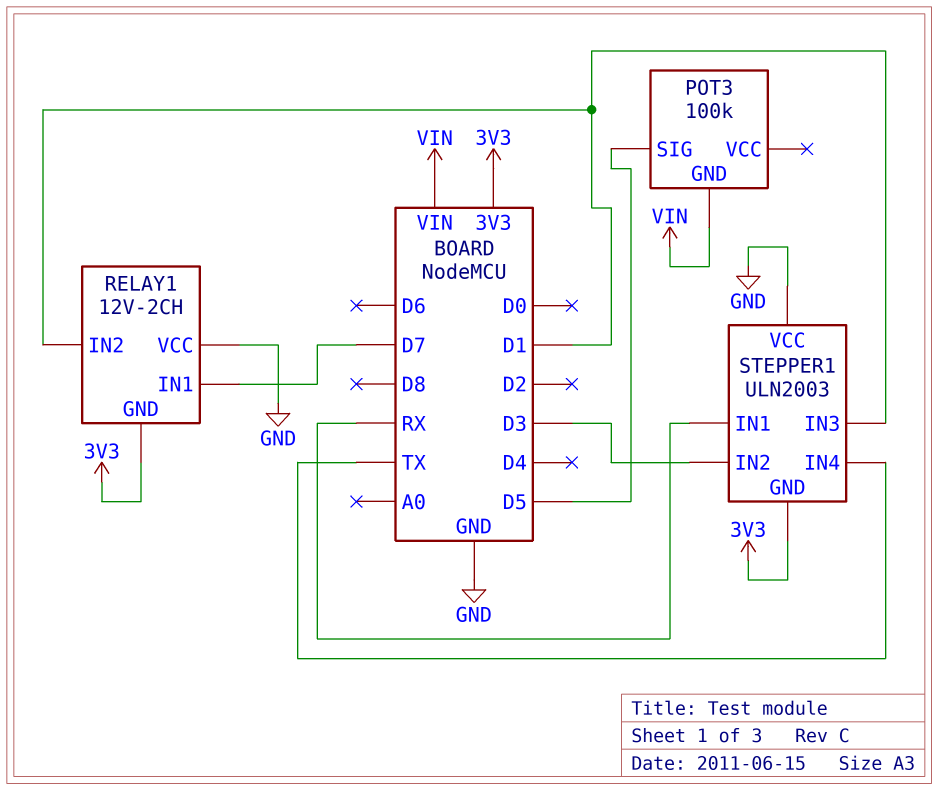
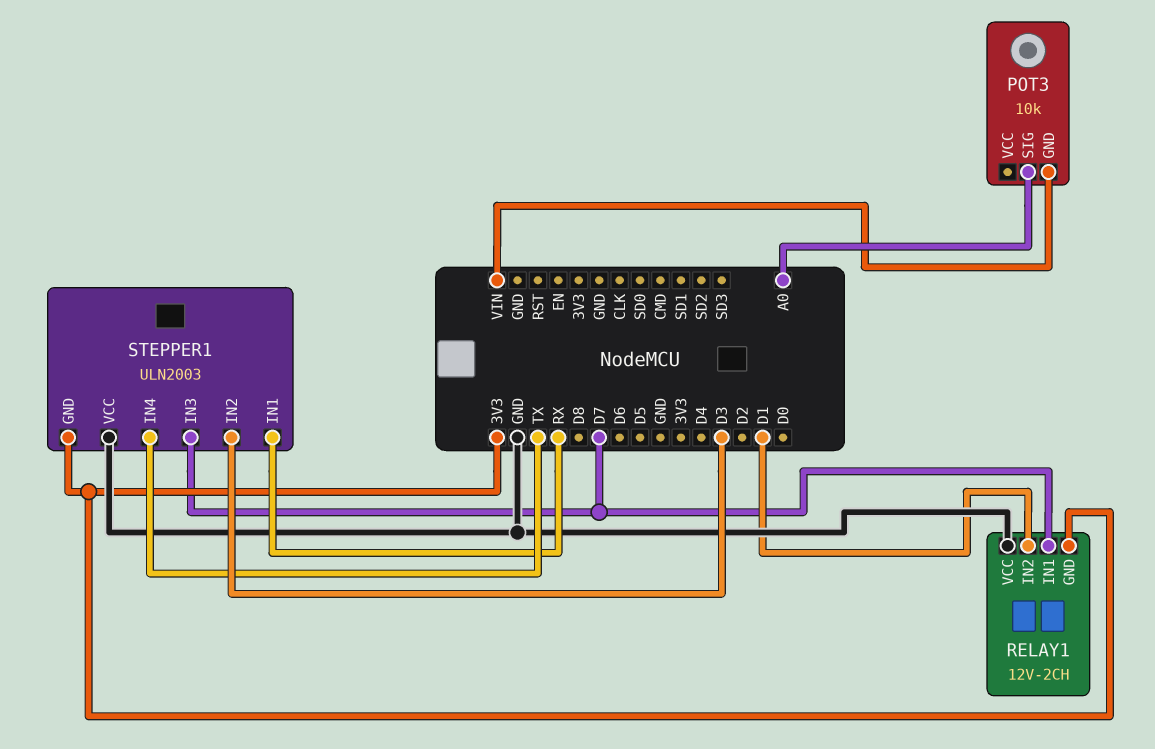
POT3: 100k -> 10k
POT3 pin SIG: D5 -> A0
STEPPER1 pin IN3: D1 -> D7

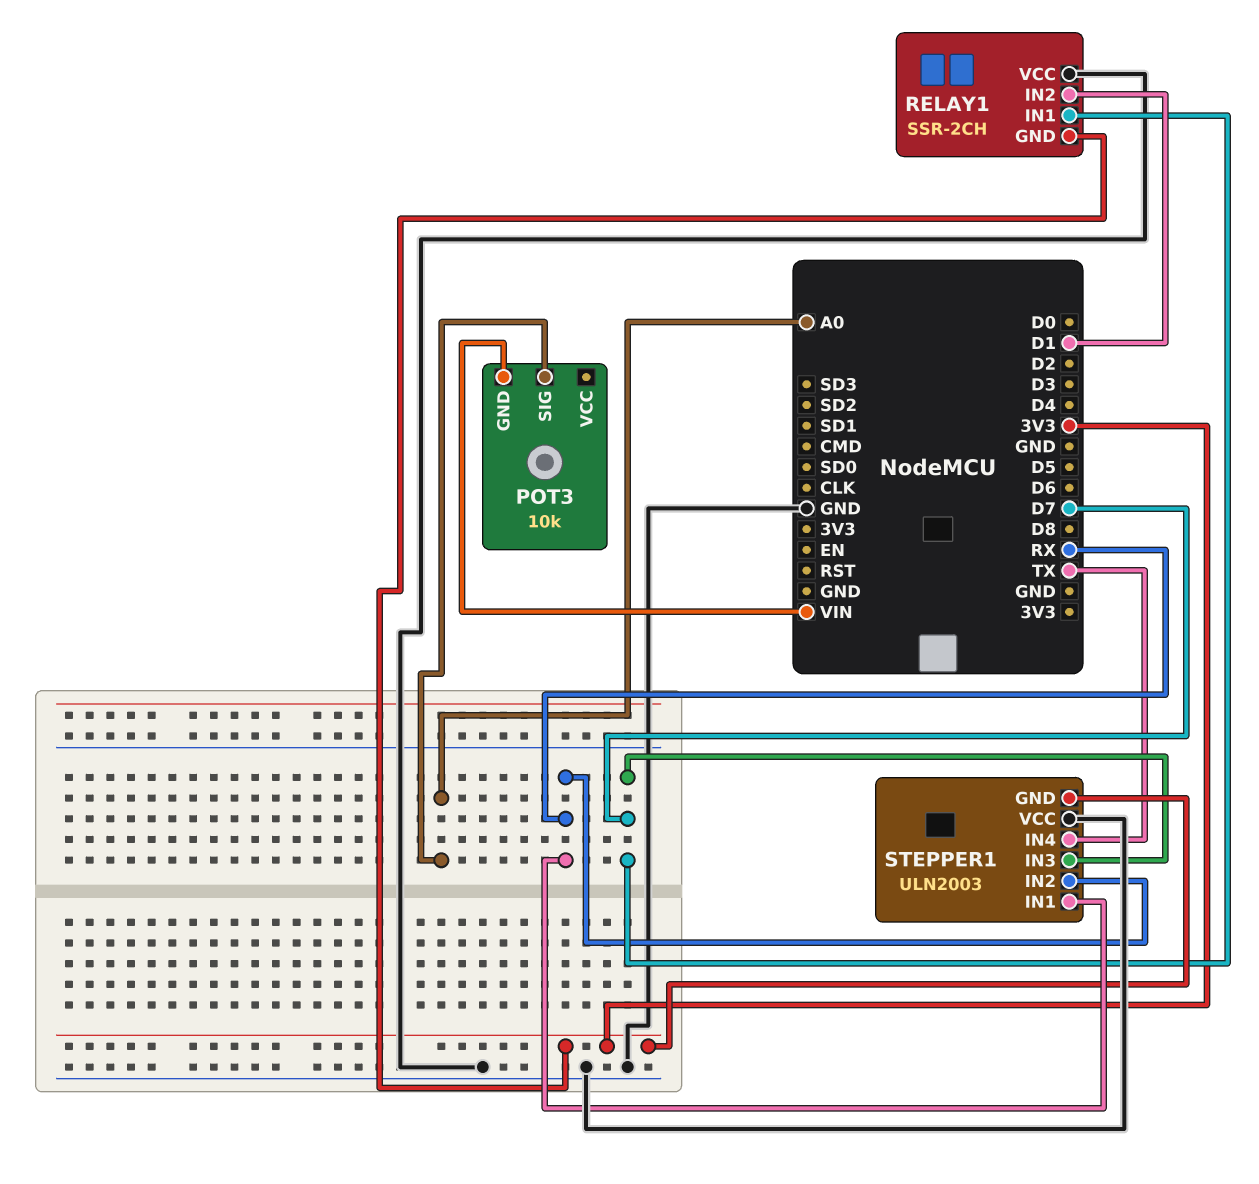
RELAY1: 12V-2CH -> SSR-2CH
STEPPER1 pin IN2: D3 -> RX

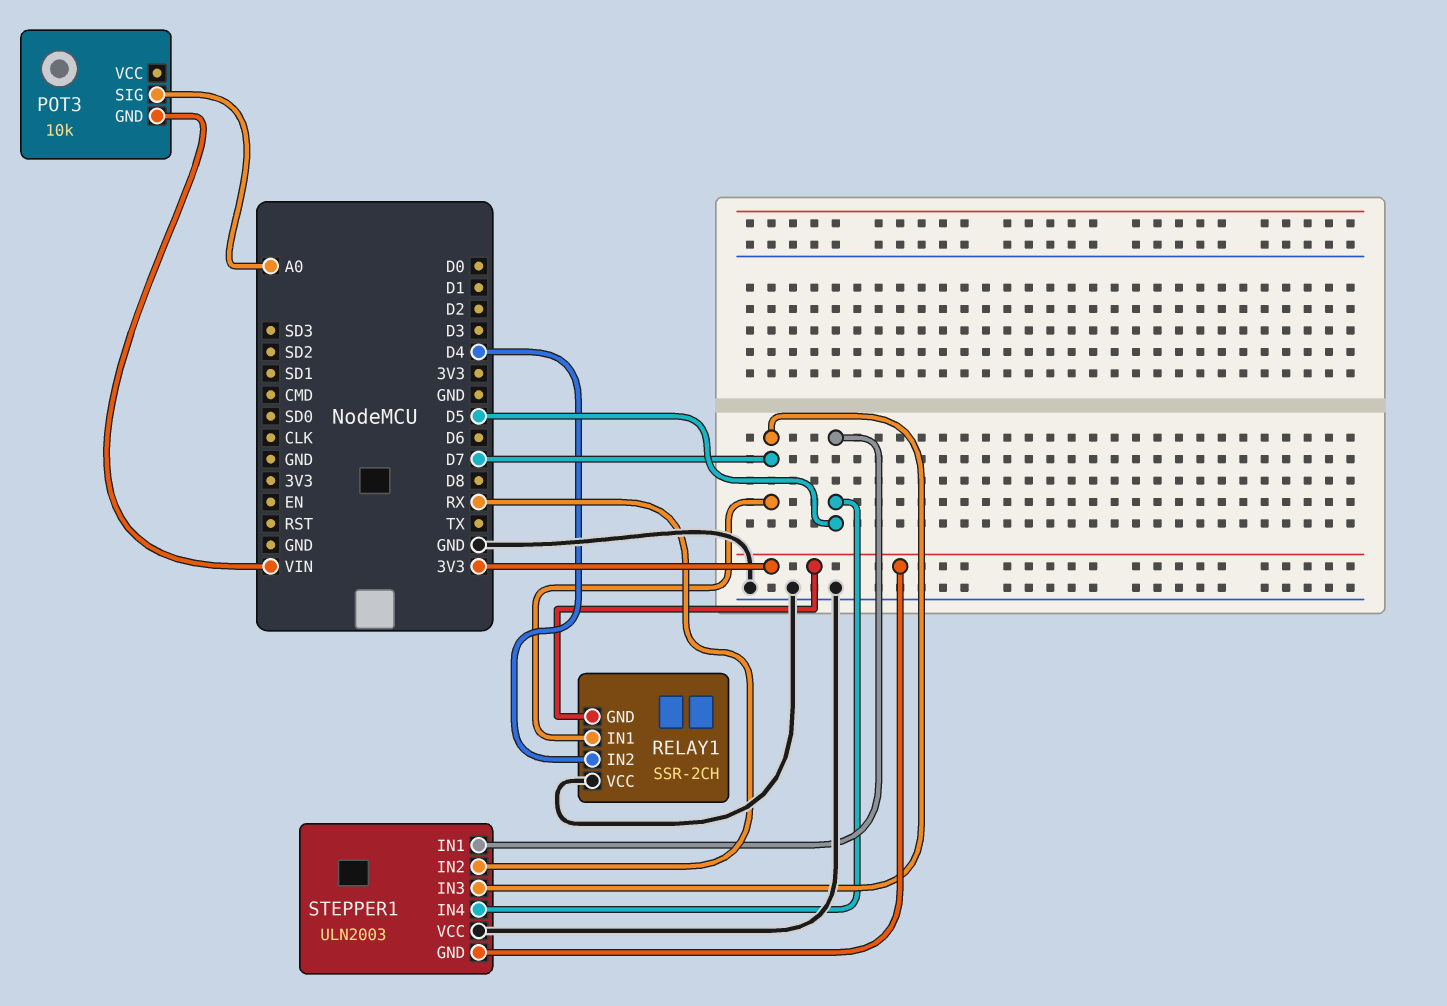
RELAY1 pin IN2: D1 -> D4
STEPPER1 pin IN1: RX -> D5
STEPPER1 pin IN4: TX -> D5

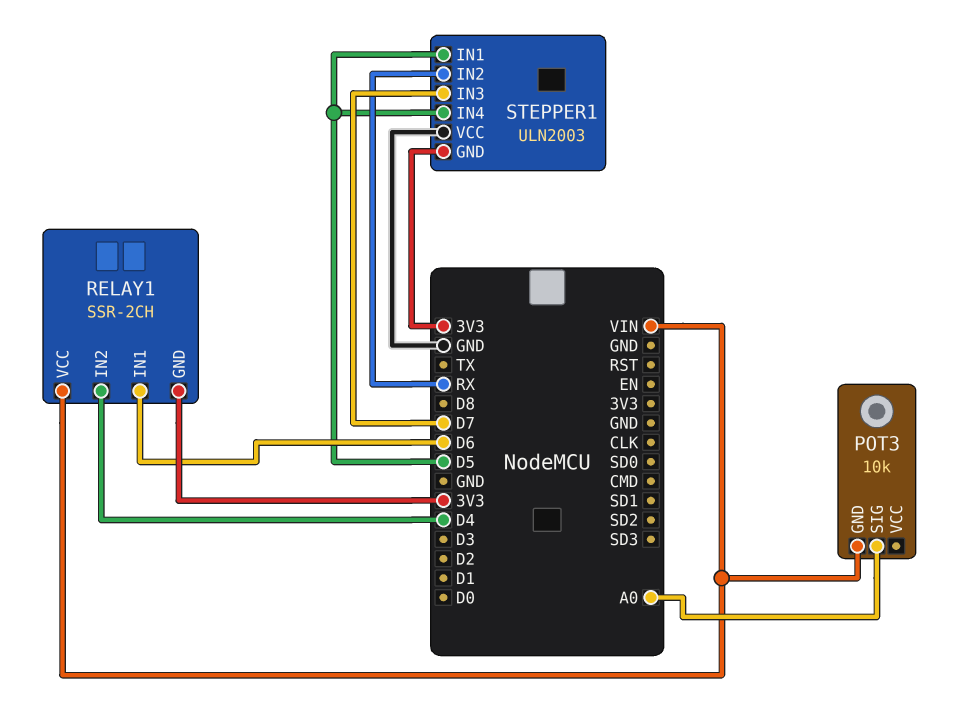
RELAY1 pin IN1: D7 -> D6
RELAY1 pin VCC: GND -> VIN

